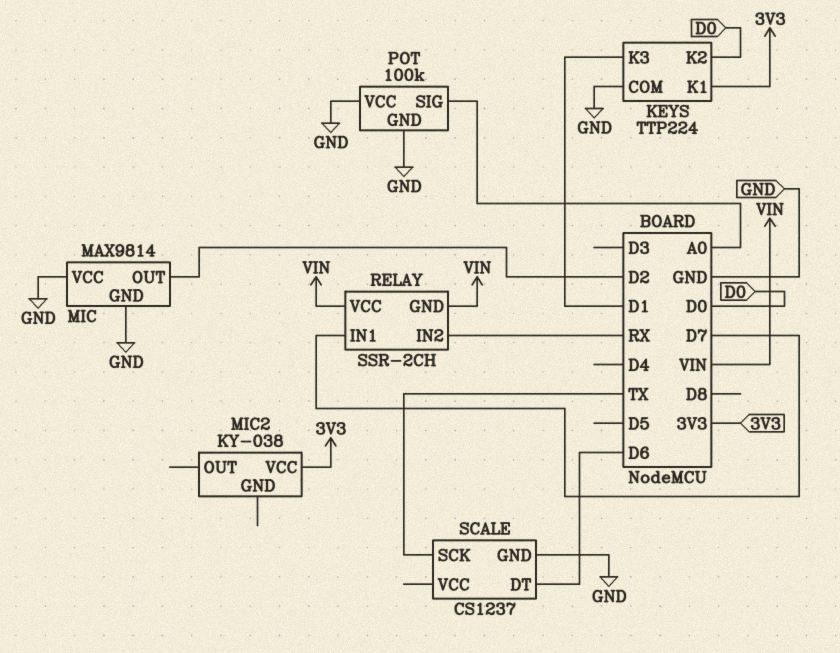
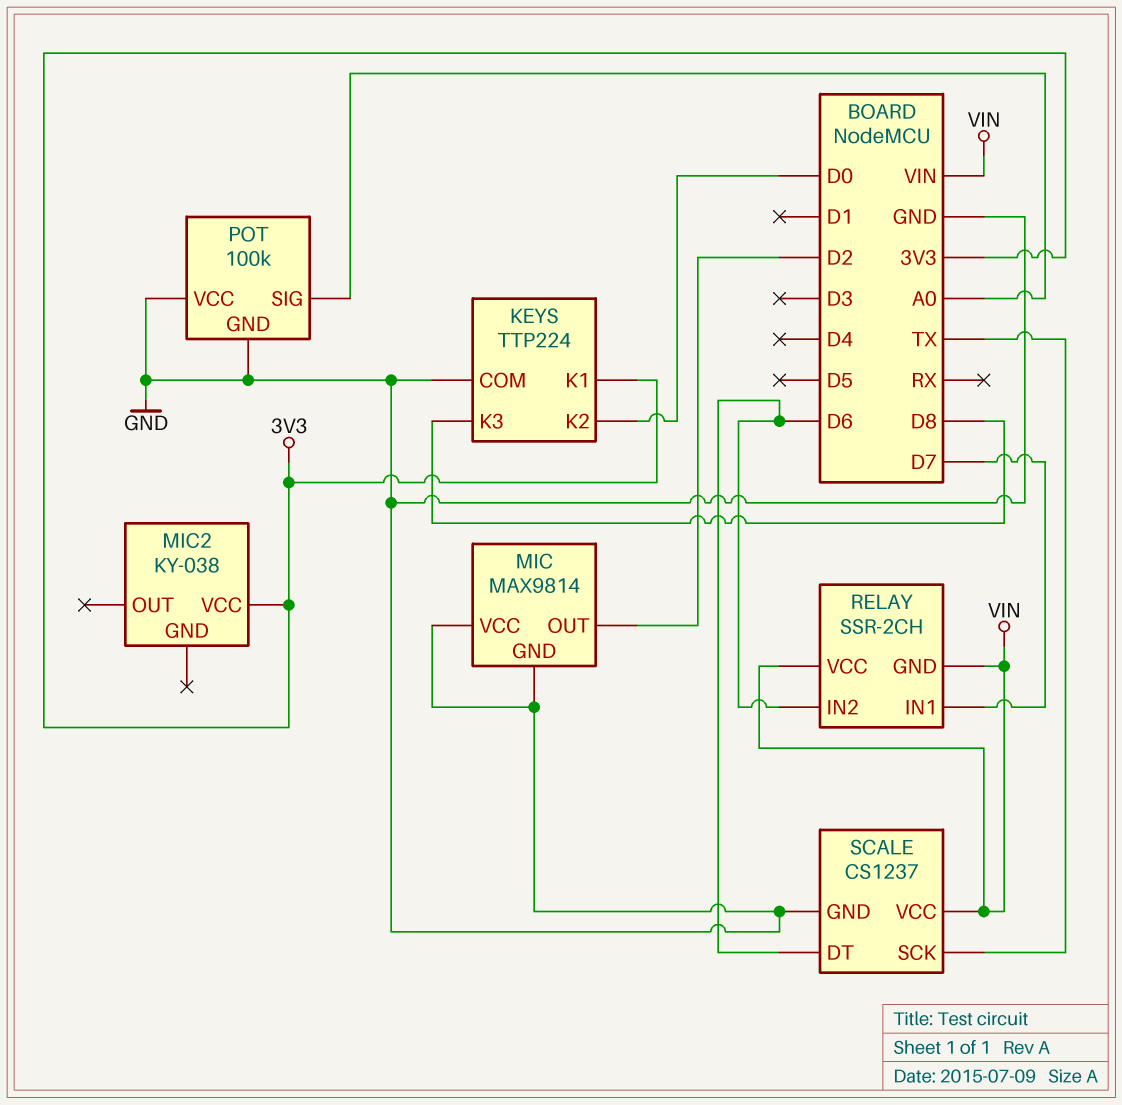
KEYS pin K3: D1 -> D8
RELAY pin IN2: RX -> D6
SCALE pin VCC: none -> VIN

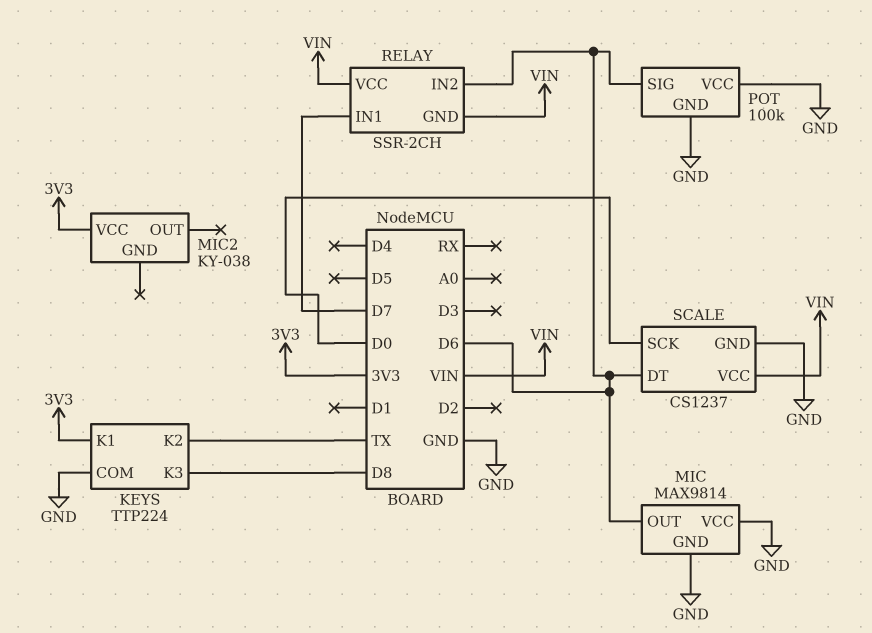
KEYS pin K2: D0 -> TX
MIC pin OUT: D2 -> D6
POT pin SIG: A0 -> D6
SCALE pin SCK: TX -> D0

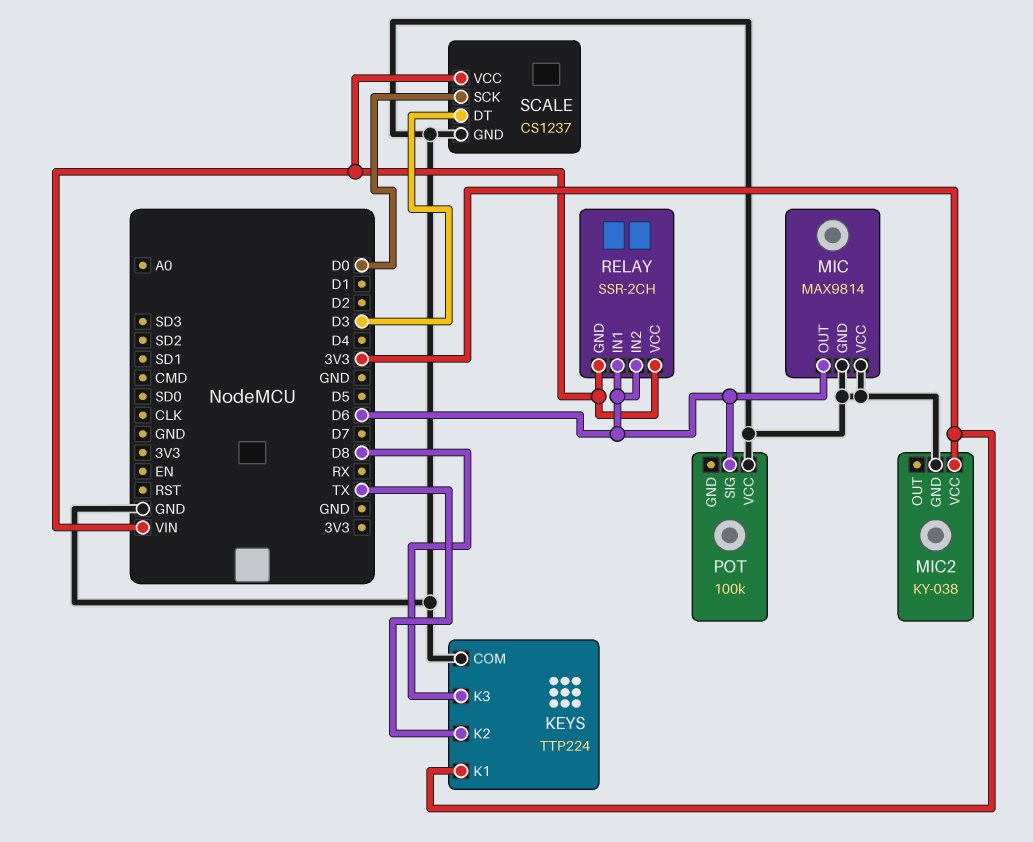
MIC2 pin GND: none -> GND
POT pin GND: GND -> none
RELAY pin IN1: D7 -> D6
SCALE pin DT: D6 -> D3

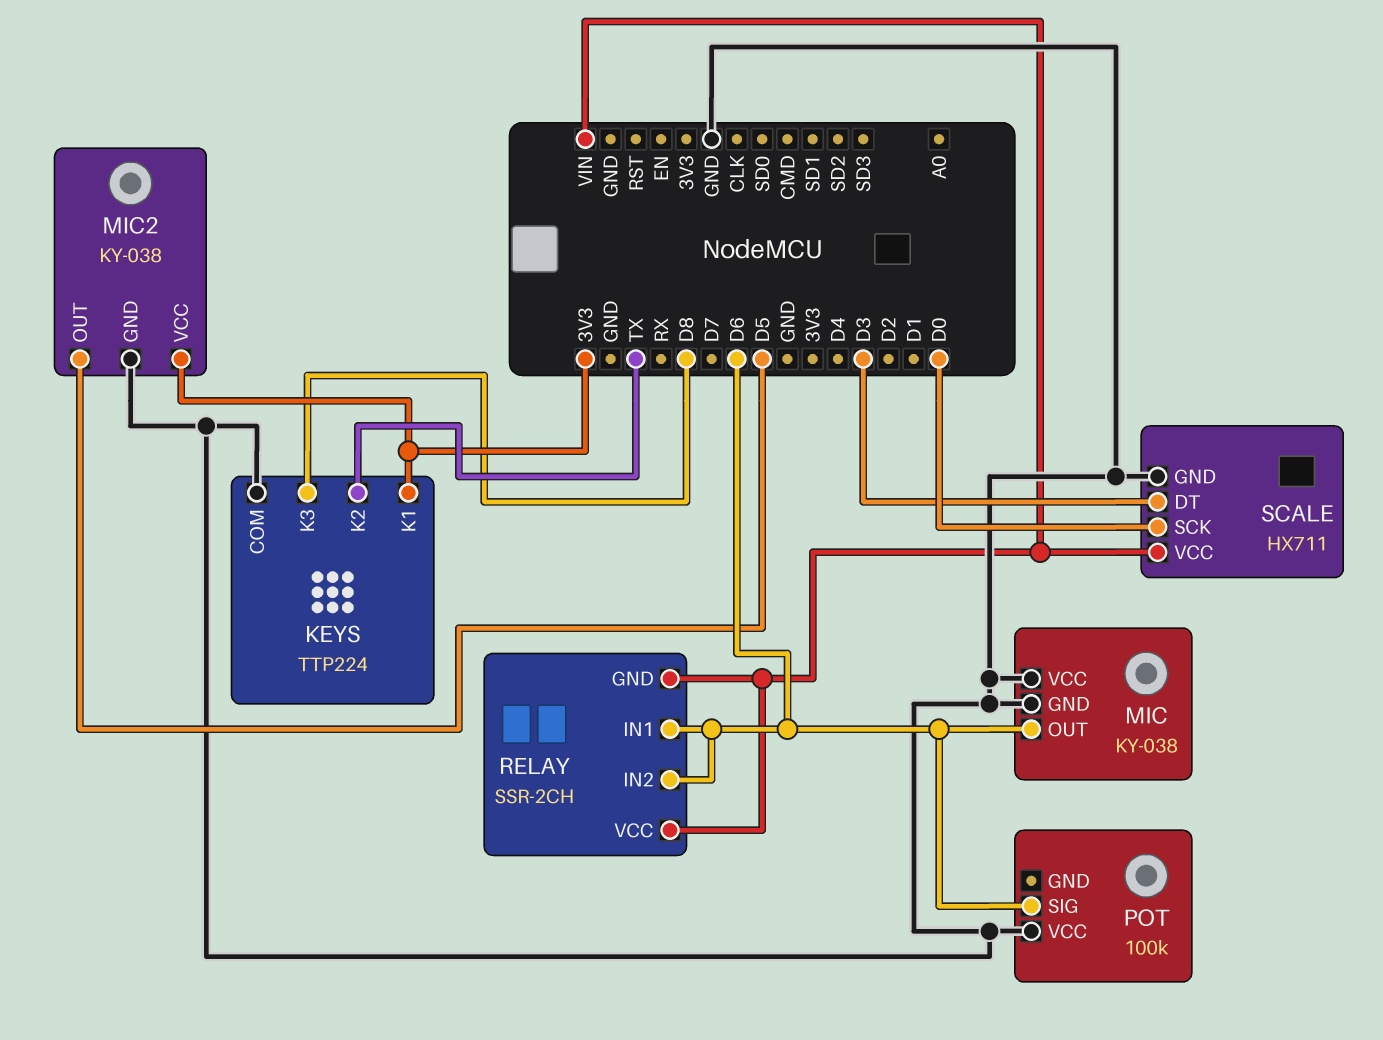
MIC: MAX9814 -> KY-038
MIC2 pin OUT: none -> D5
SCALE: CS1237 -> HX711

